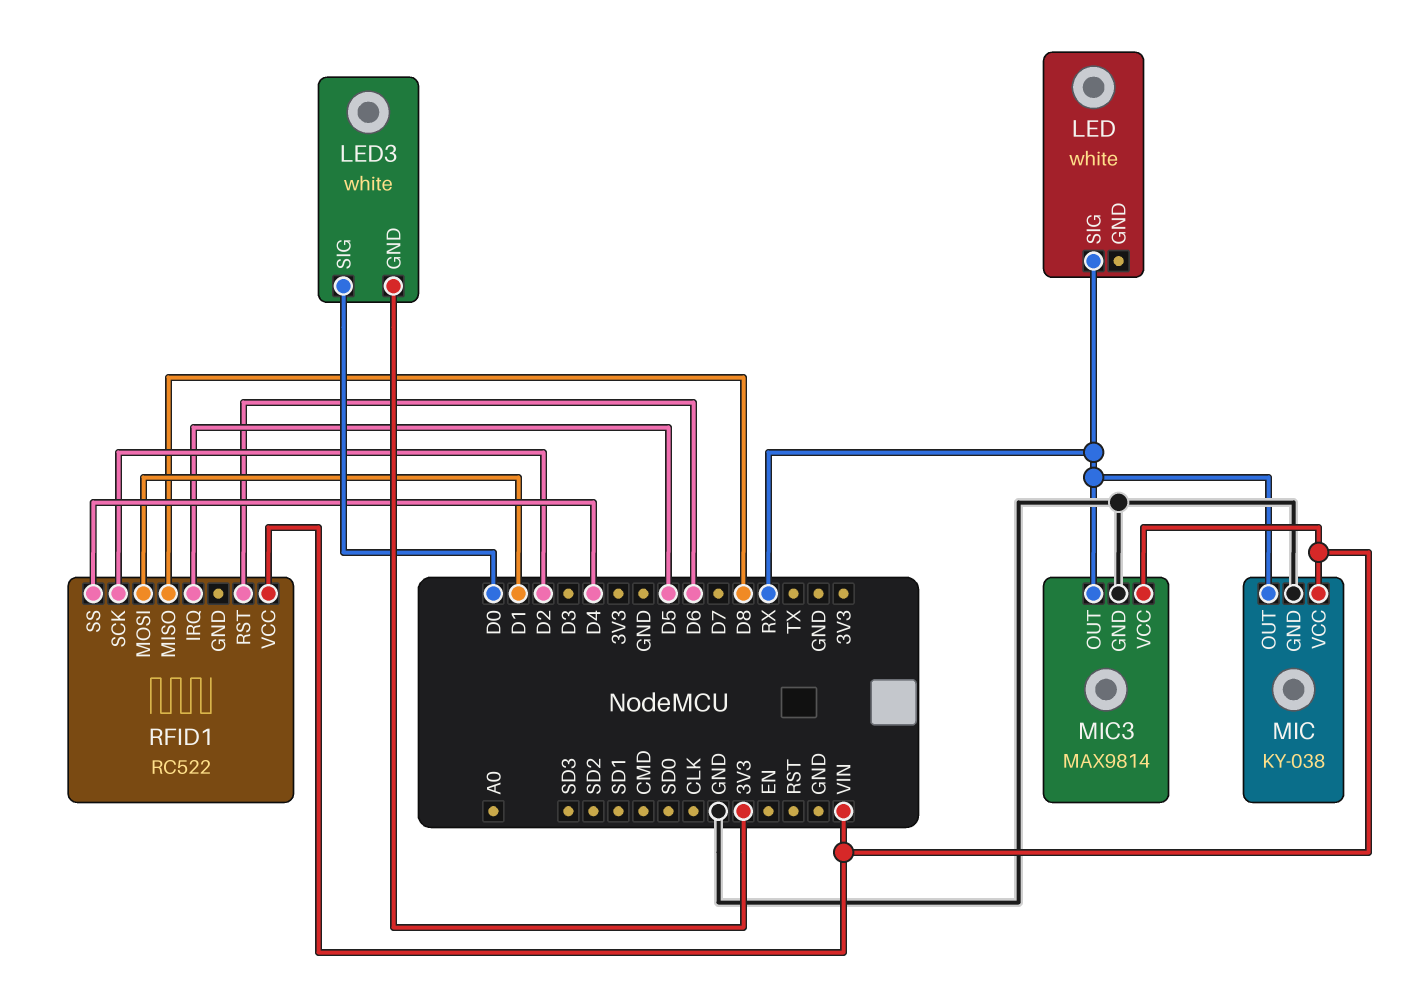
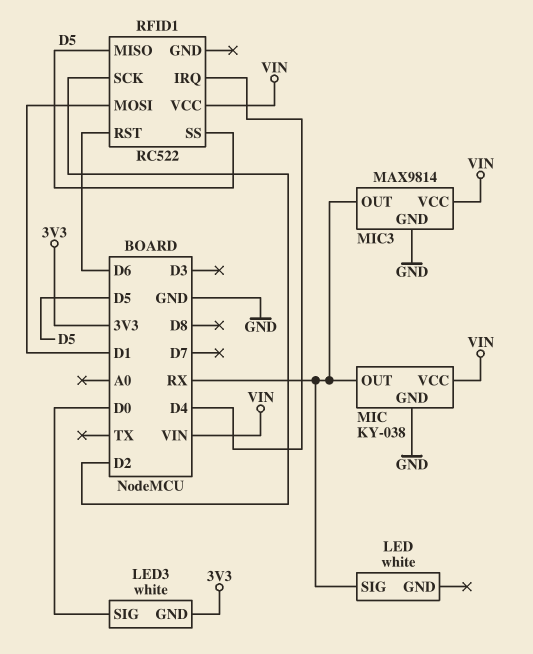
RFID1 pin IRQ: D5 -> D4
RFID1 pin MISO: D8 -> D5
RFID1 pin SS: D4 -> D5

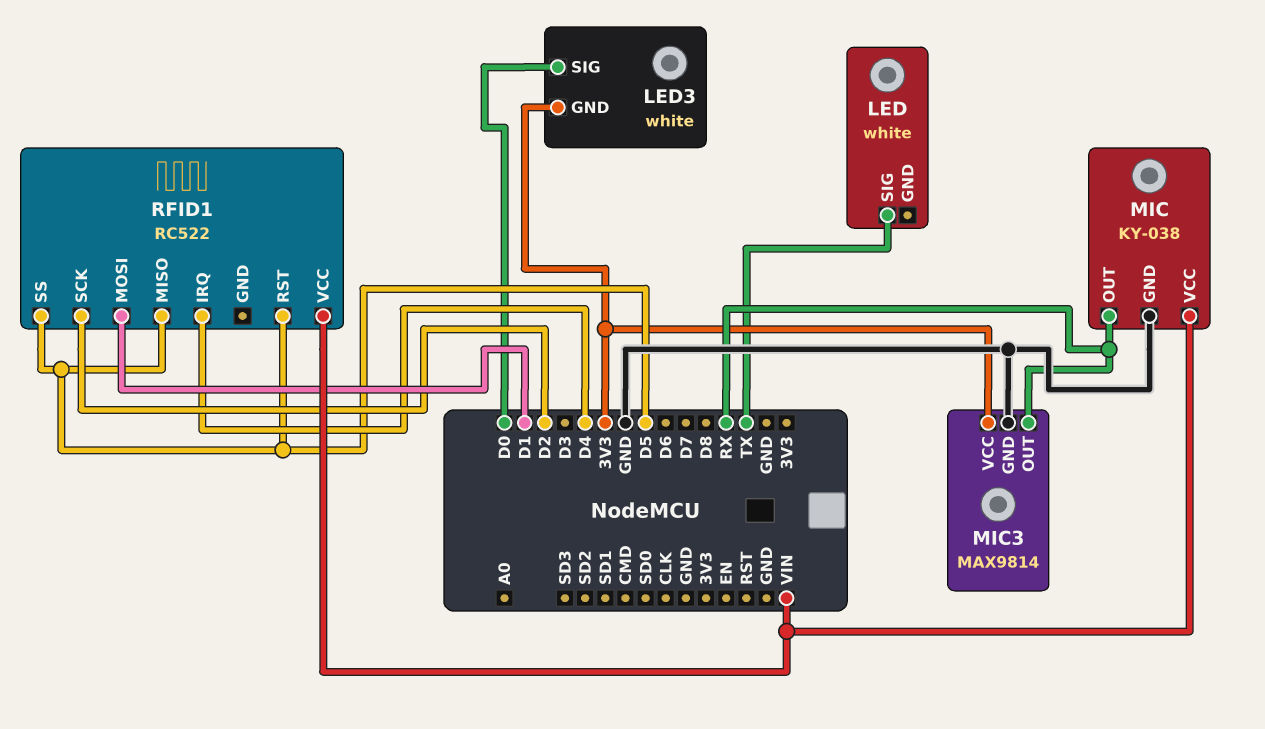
LED pin SIG: RX -> TX
MIC3 pin VCC: VIN -> 3V3
RFID1 pin RST: D6 -> D5

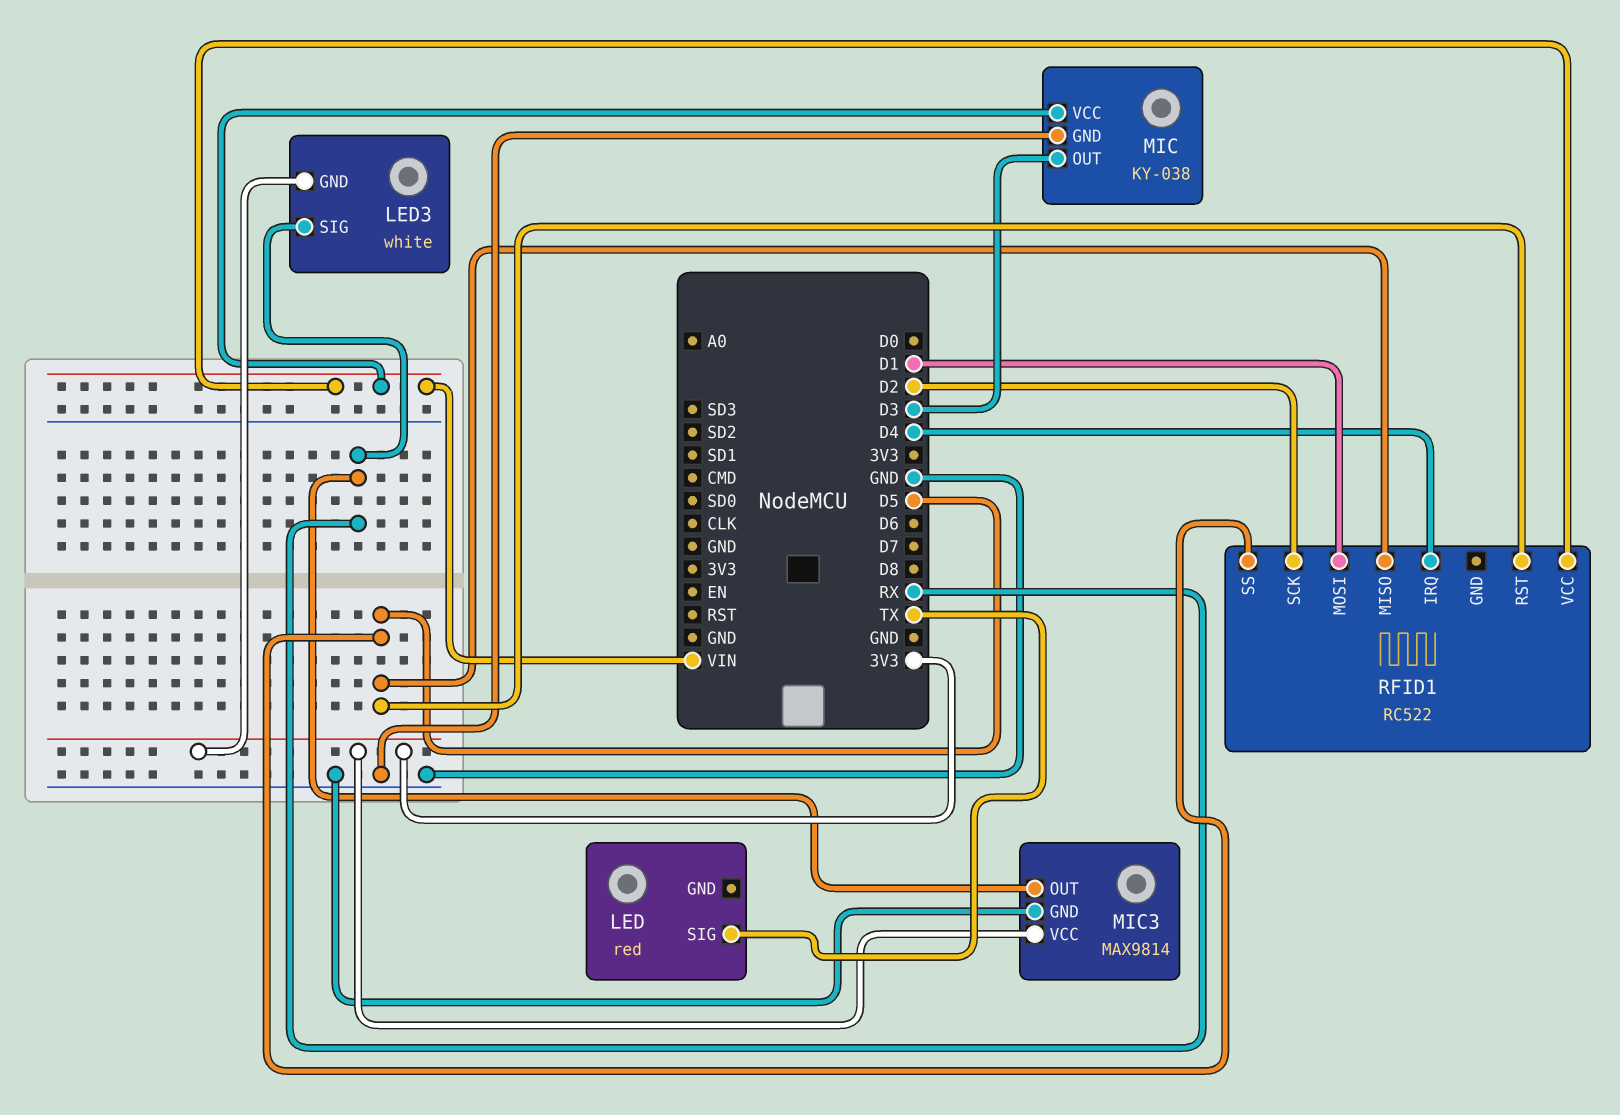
LED: white -> red
LED3 pin SIG: D0 -> RX
MIC pin OUT: RX -> D3

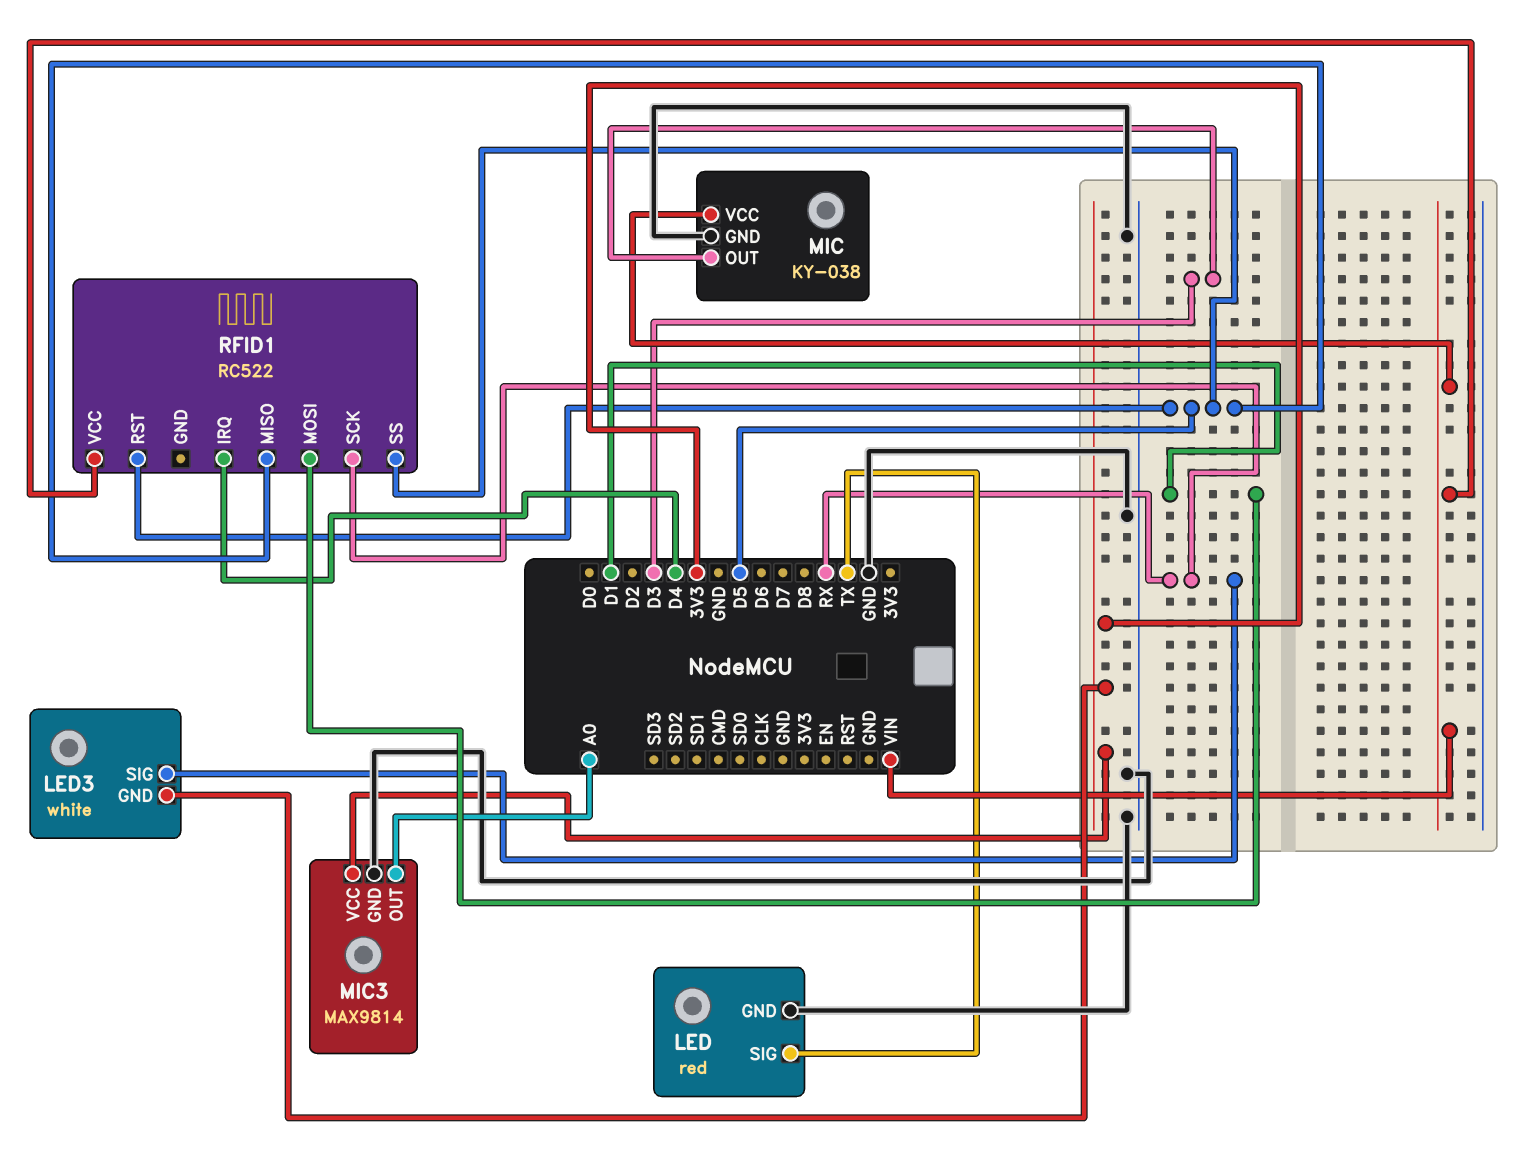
LED pin GND: none -> GND
MIC3 pin OUT: RX -> A0
RFID1 pin SCK: D2 -> RX

